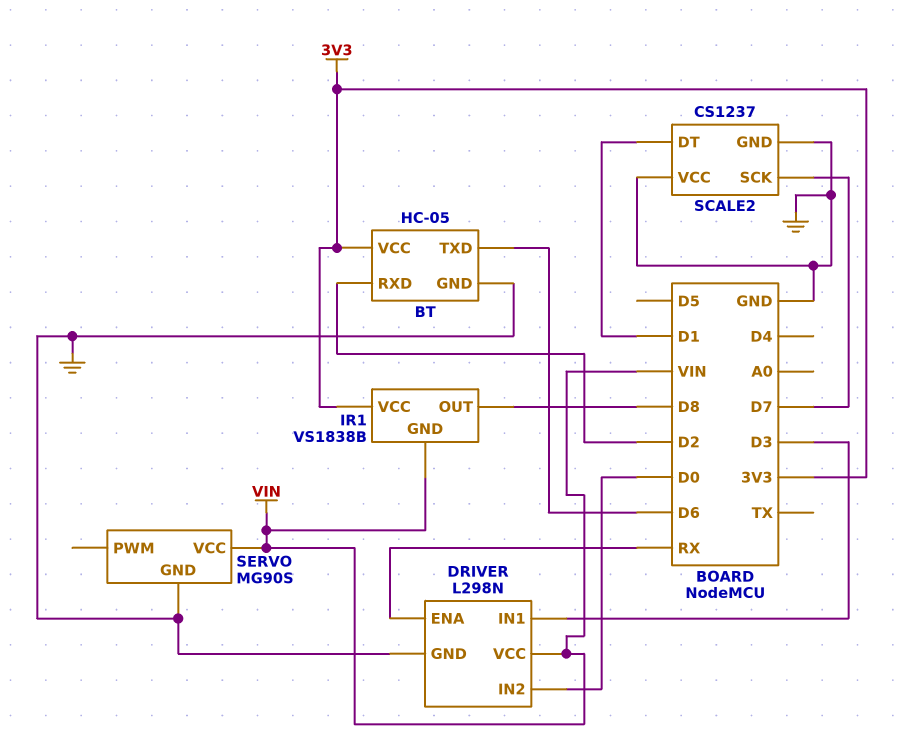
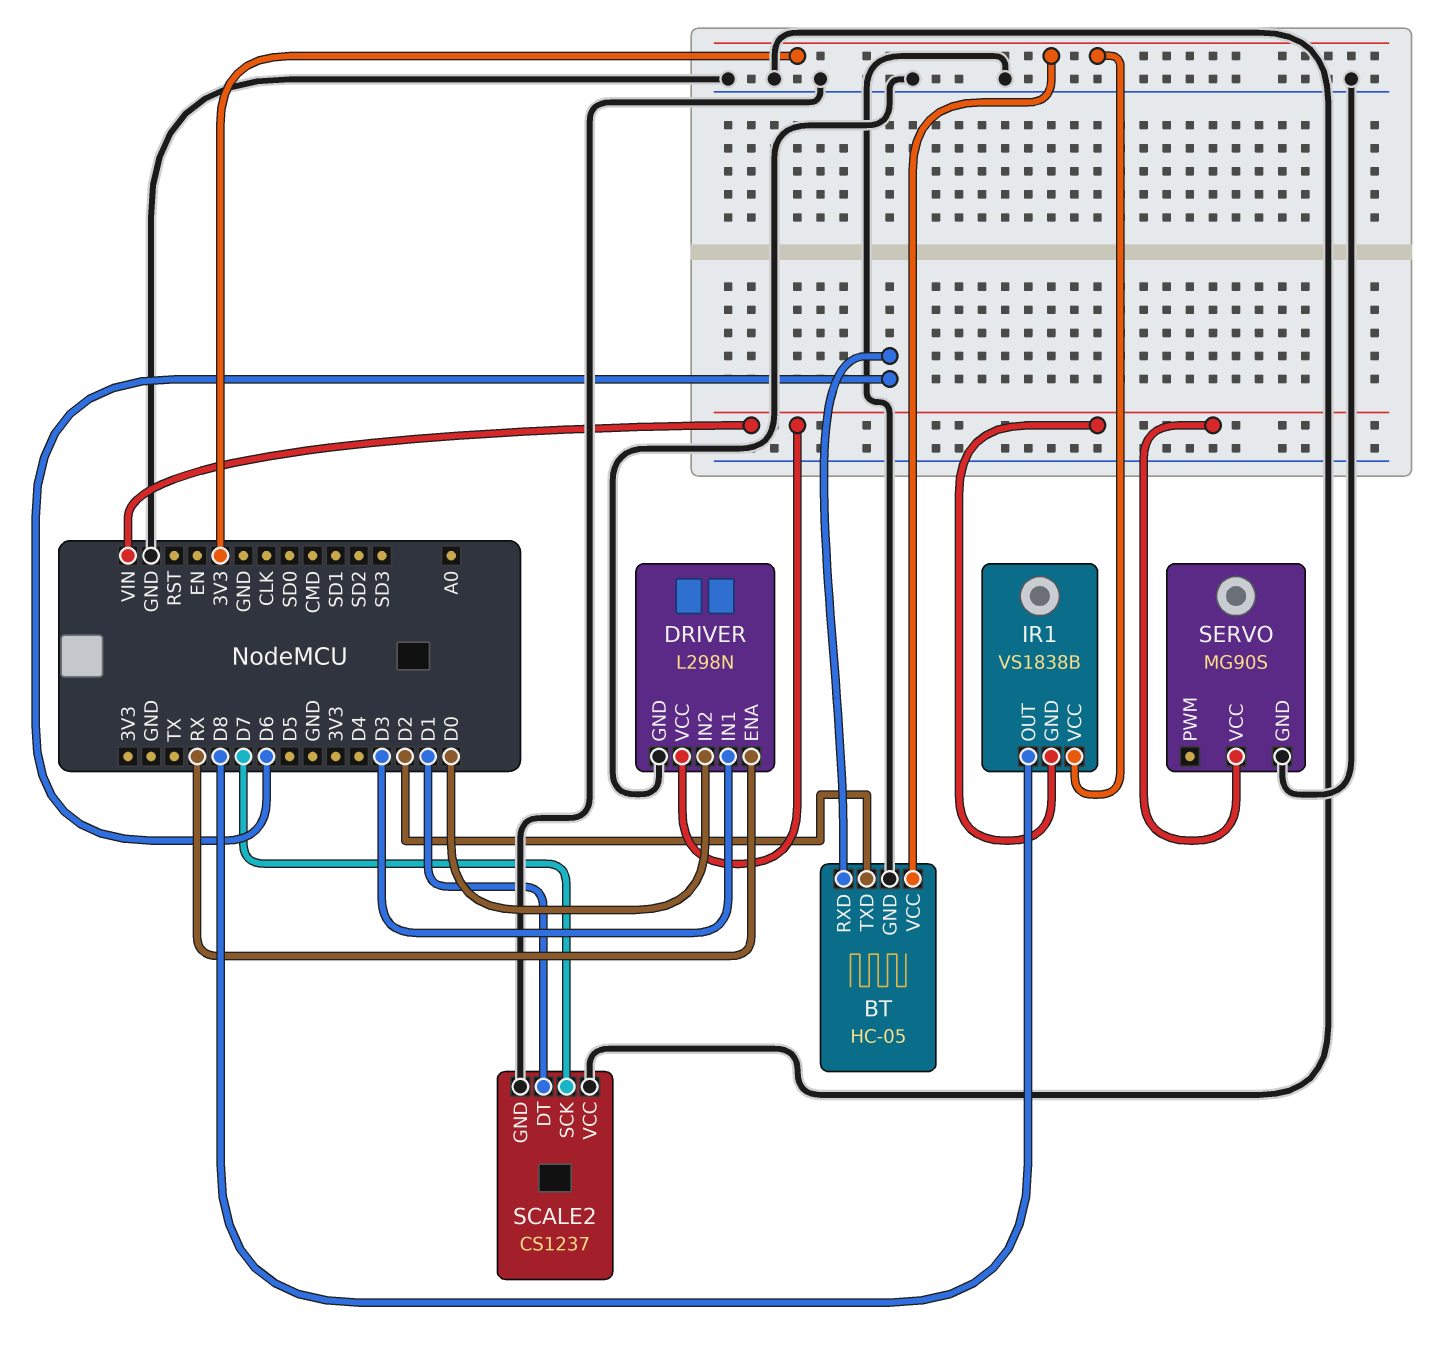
BT pin RXD: D2 -> D6
BT pin TXD: D6 -> D2

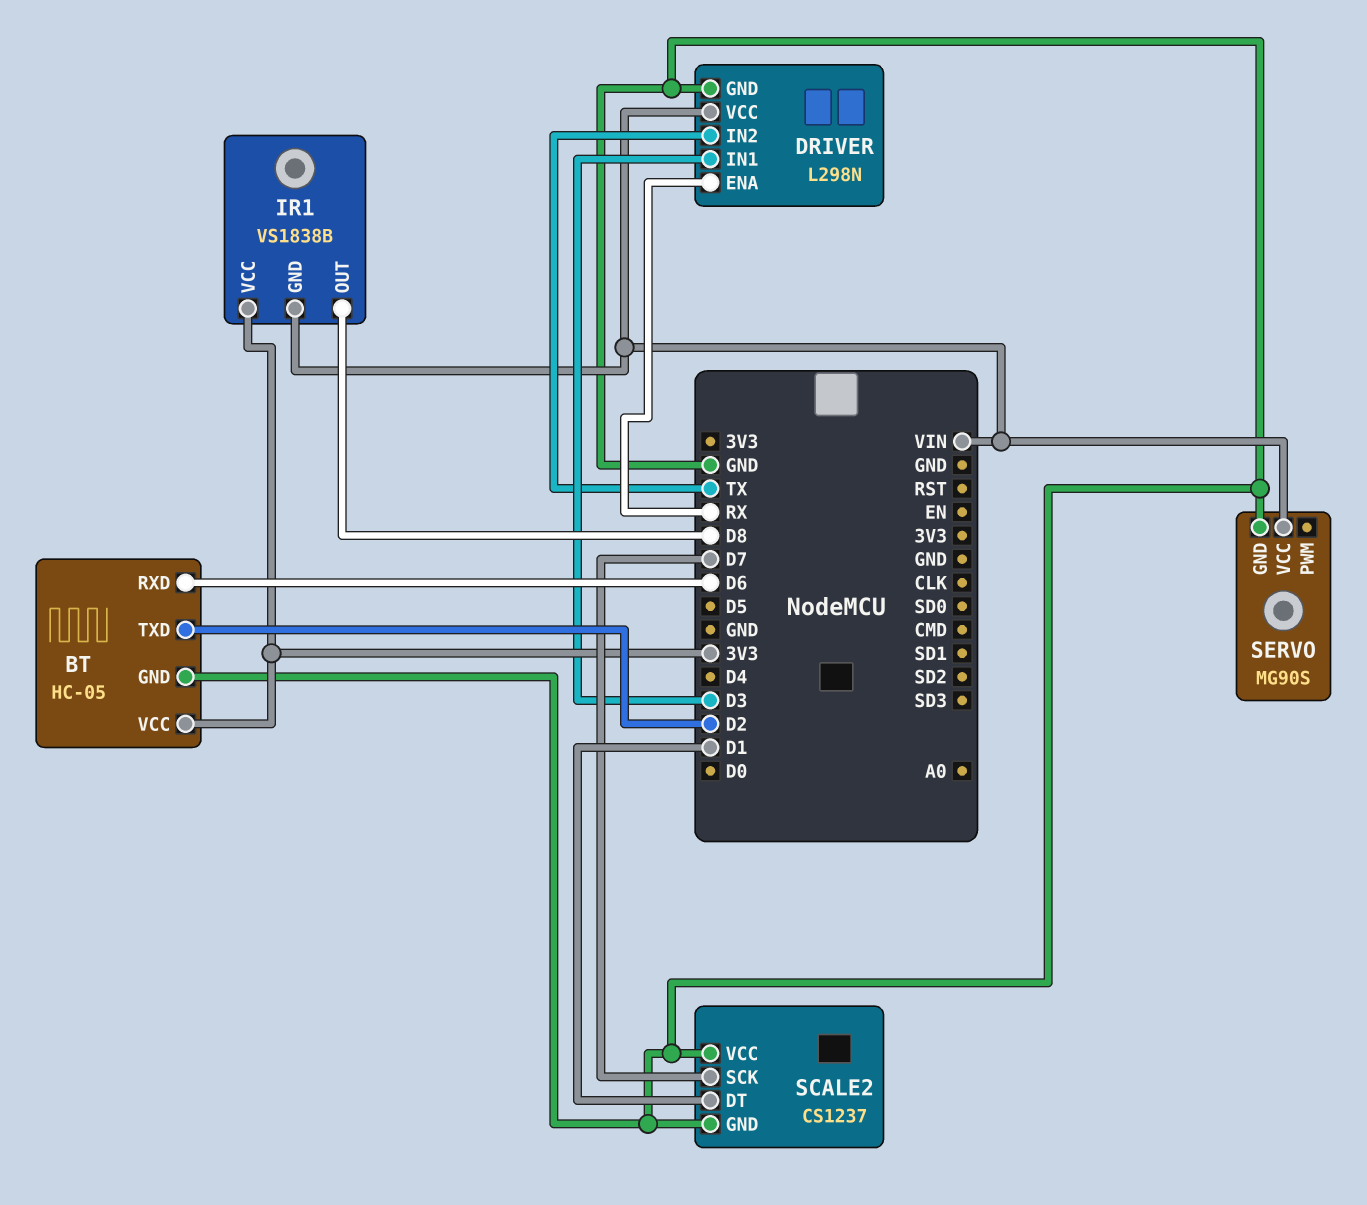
DRIVER pin IN2: D0 -> TX

